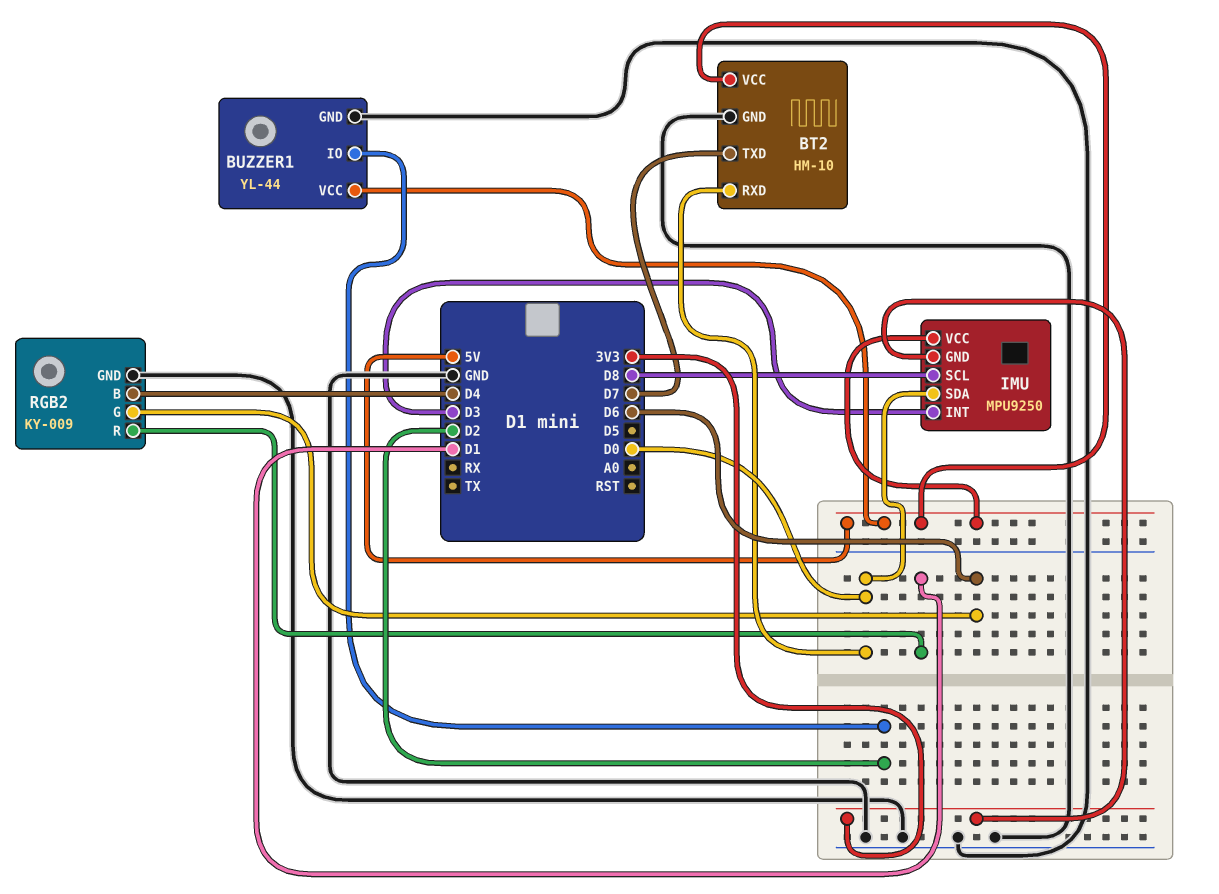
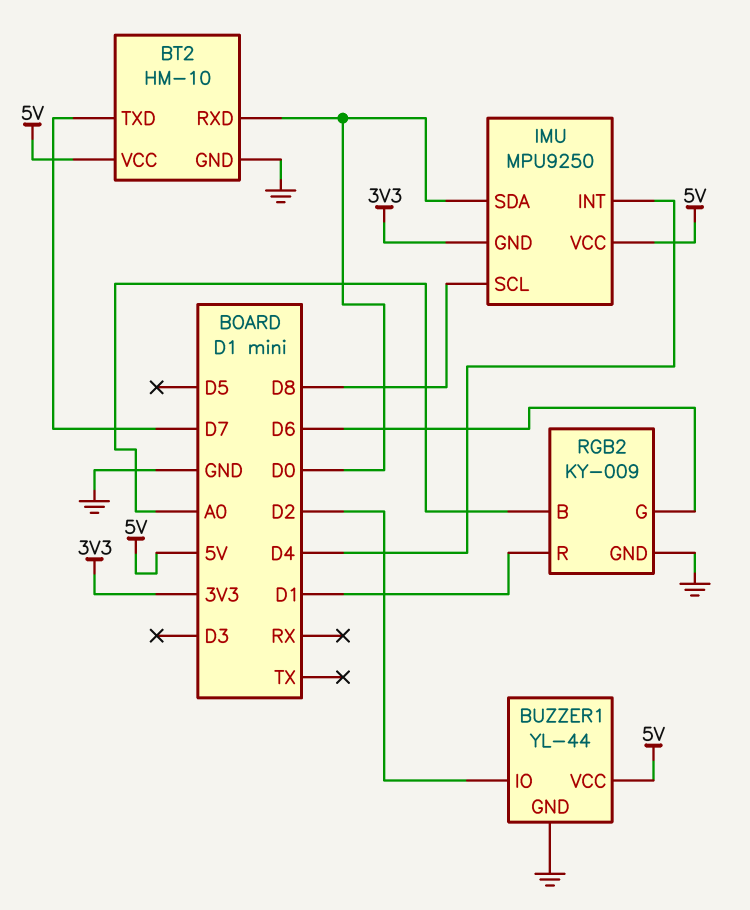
IMU pin INT: D3 -> D4
RGB2 pin B: D4 -> A0

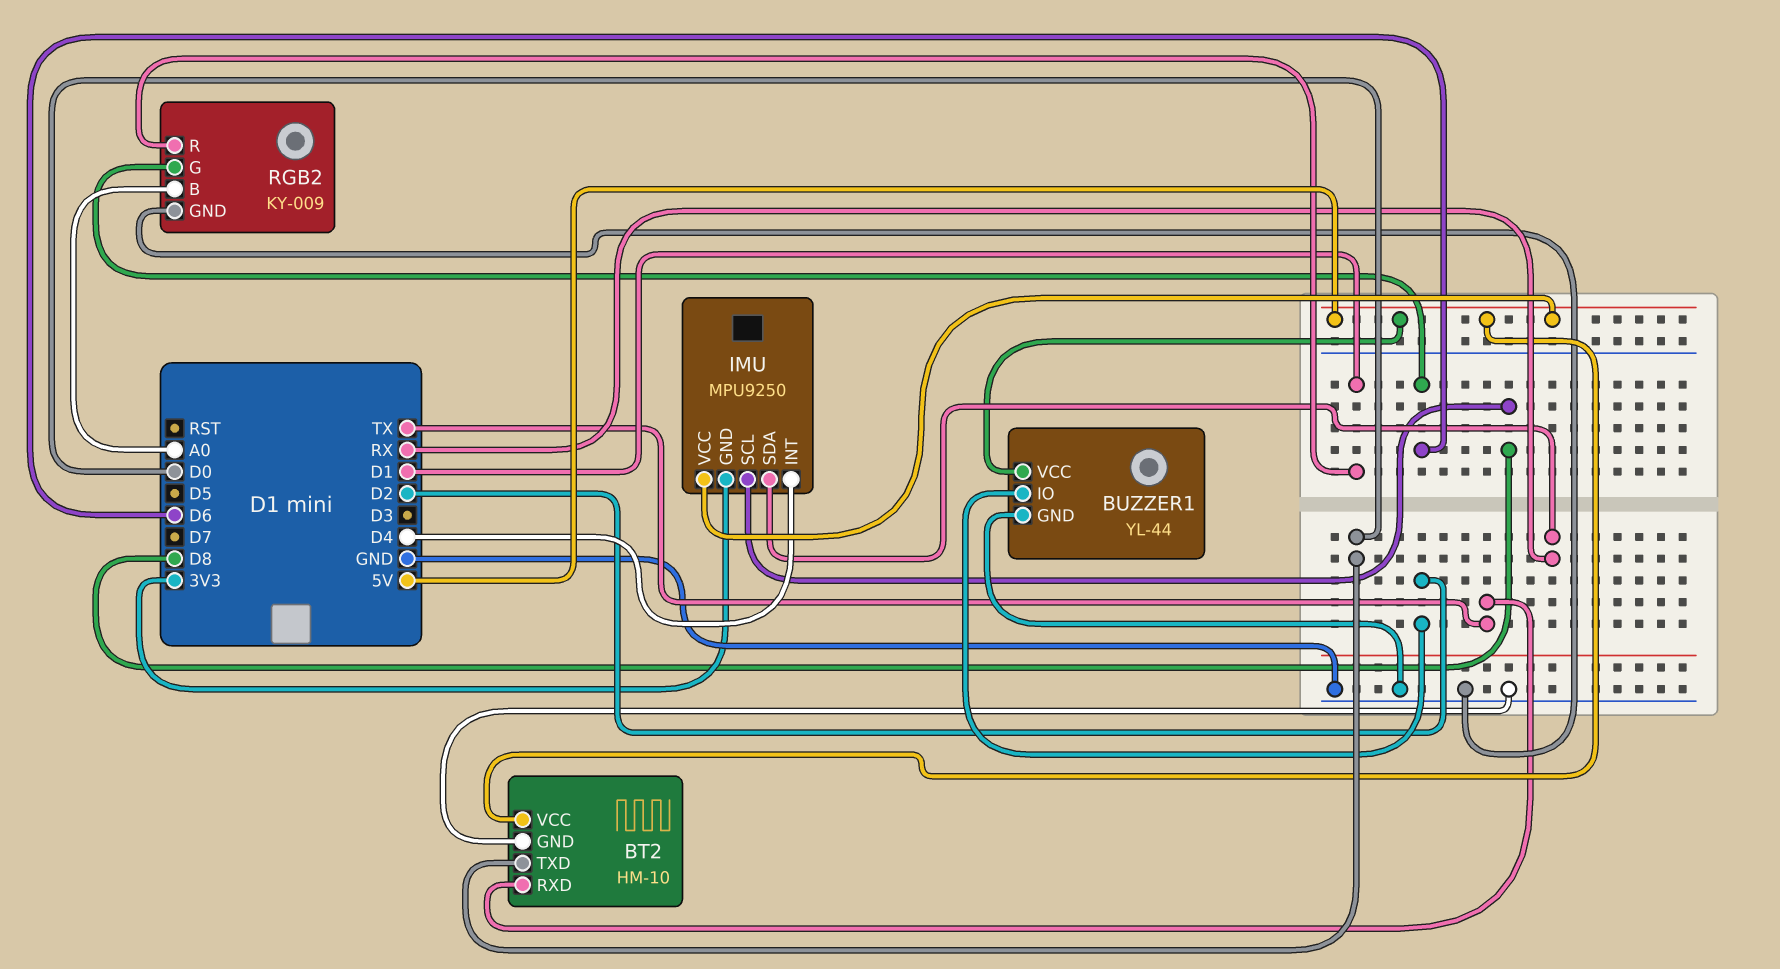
BT2 pin RXD: D0 -> TX
BT2 pin TXD: D7 -> D0
IMU pin SDA: D0 -> RX

